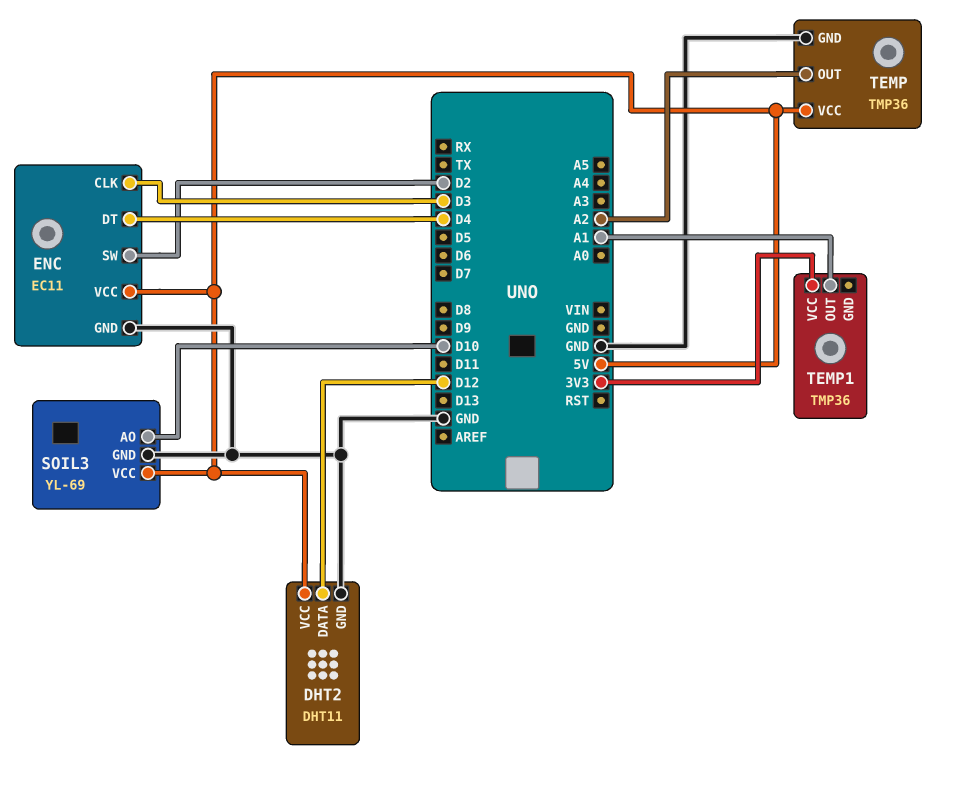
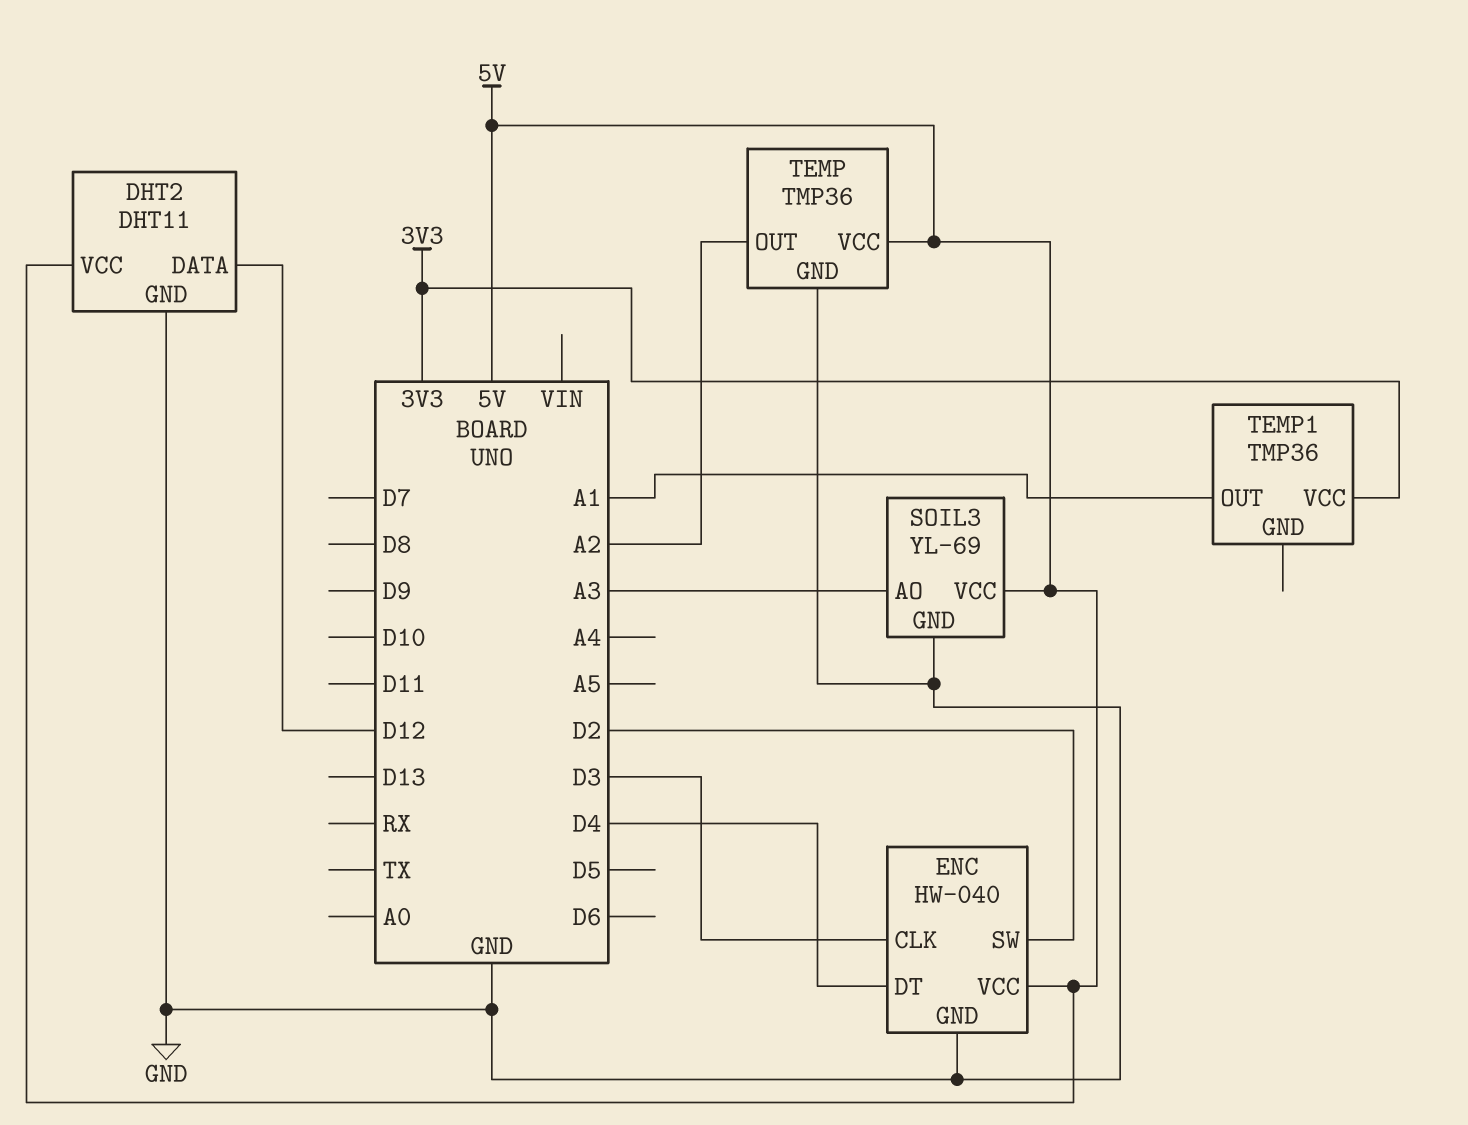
ENC: EC11 -> HW-040
SOIL3 pin AO: D10 -> A3

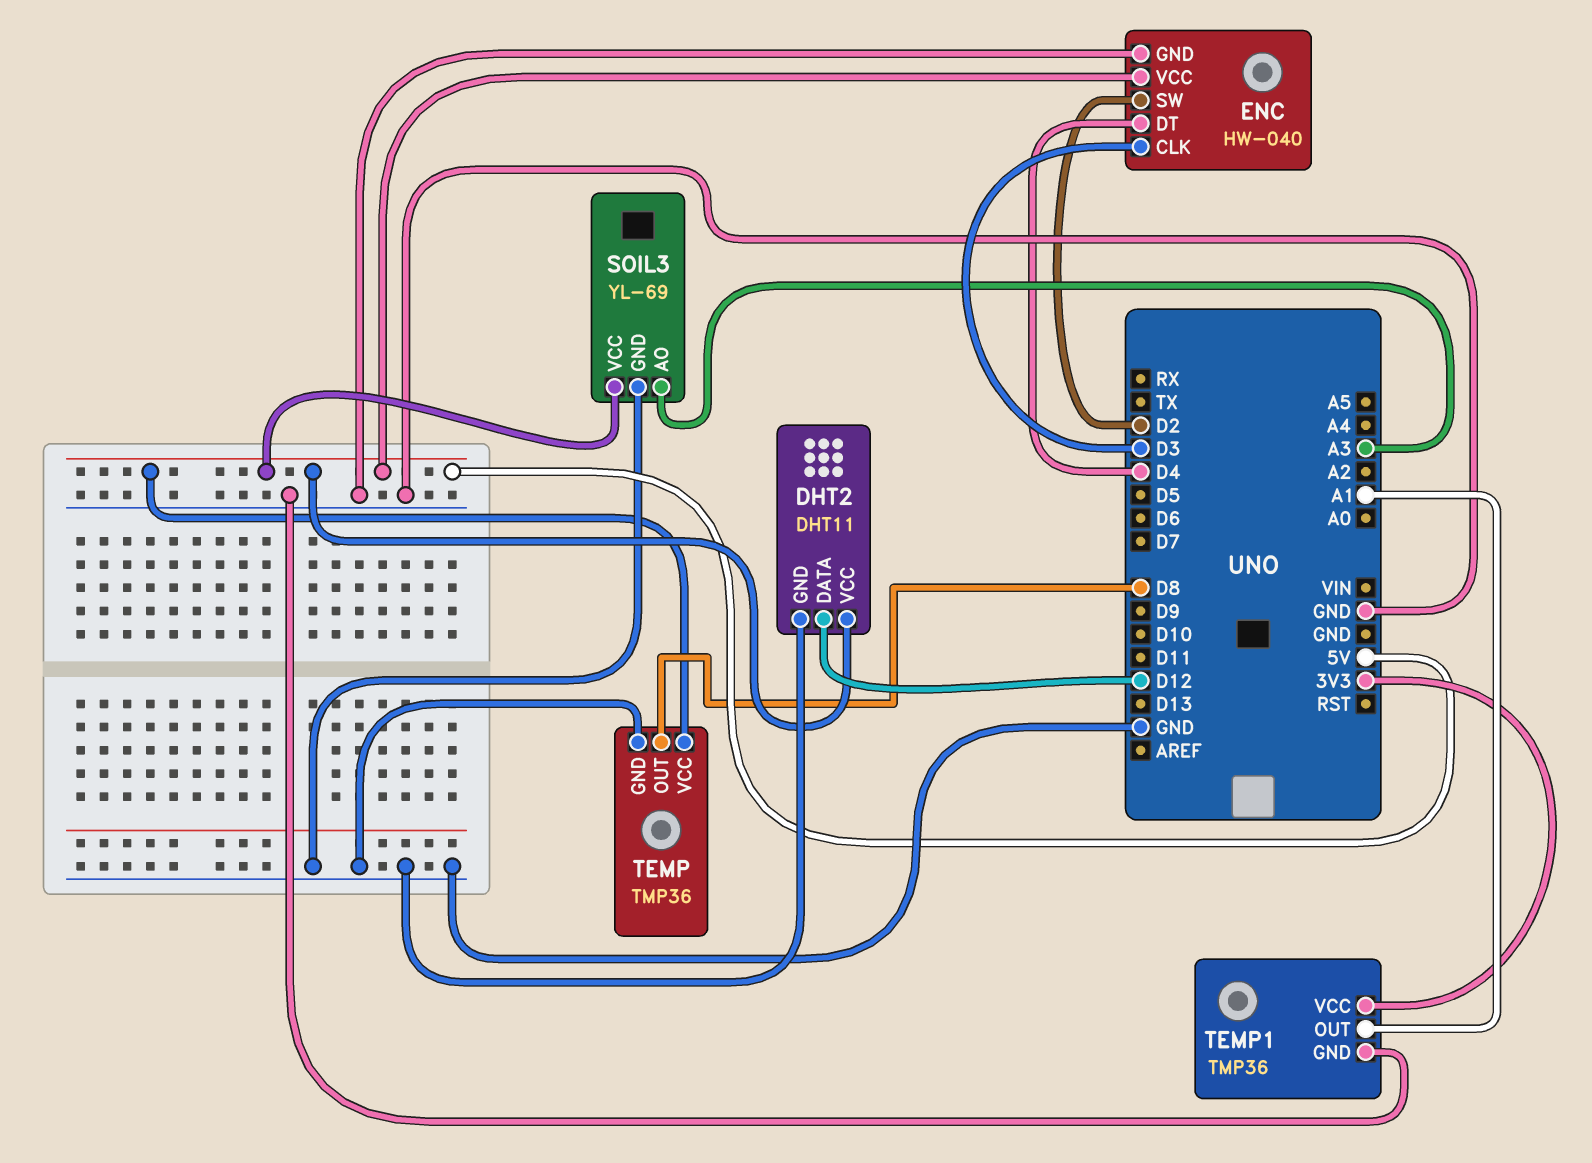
TEMP pin OUT: A2 -> D8
TEMP1 pin GND: none -> GND

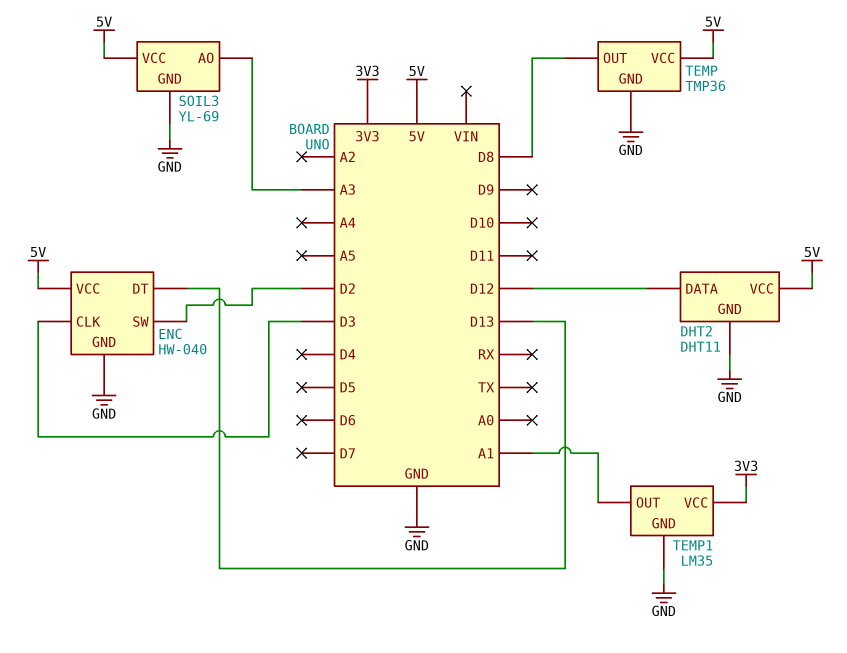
ENC pin DT: D4 -> D13
TEMP1: TMP36 -> LM35

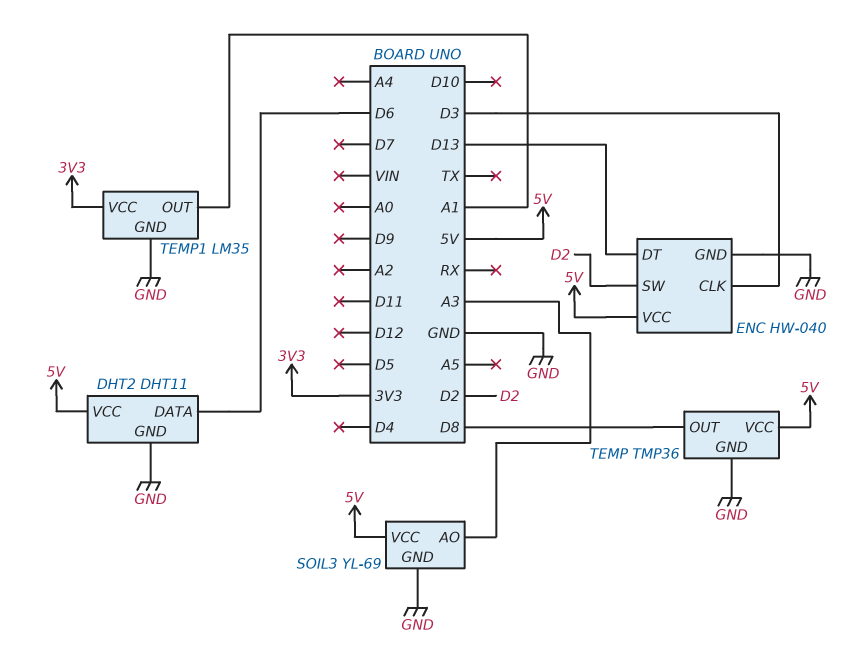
DHT2 pin DATA: D12 -> D6

